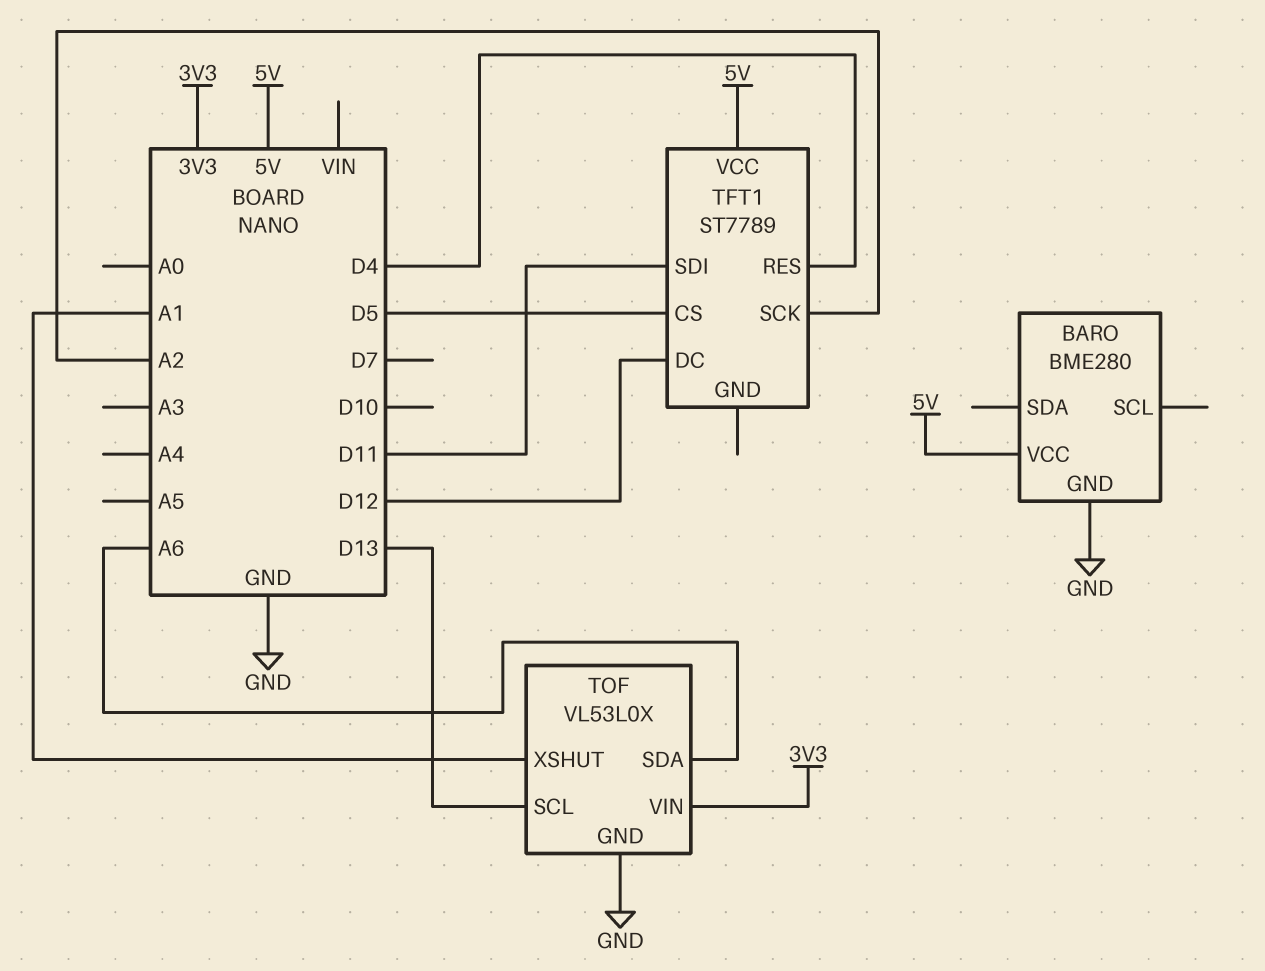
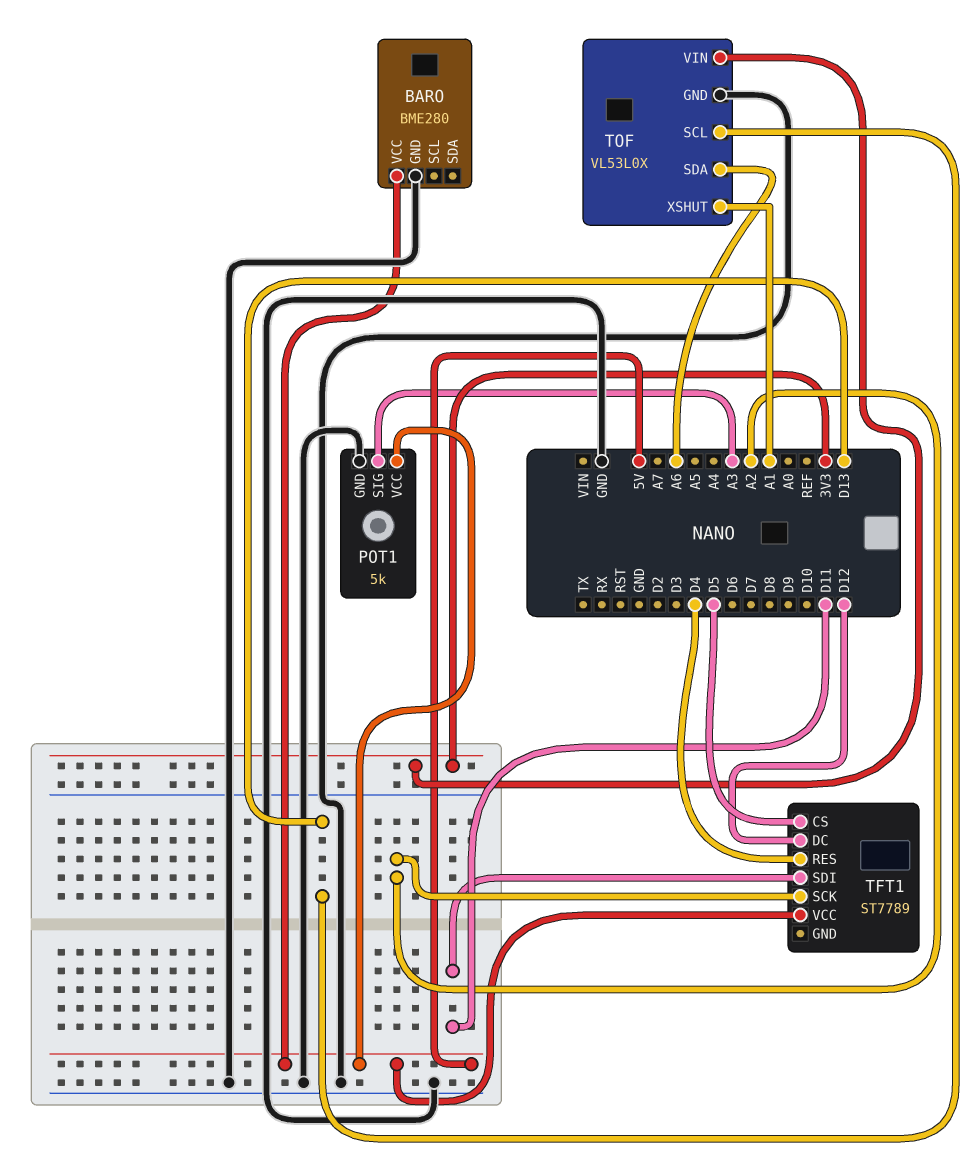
POT1: none -> 5k
POT1 pin GND: none -> GND
POT1 pin SIG: none -> A3
POT1 pin VCC: none -> 5V

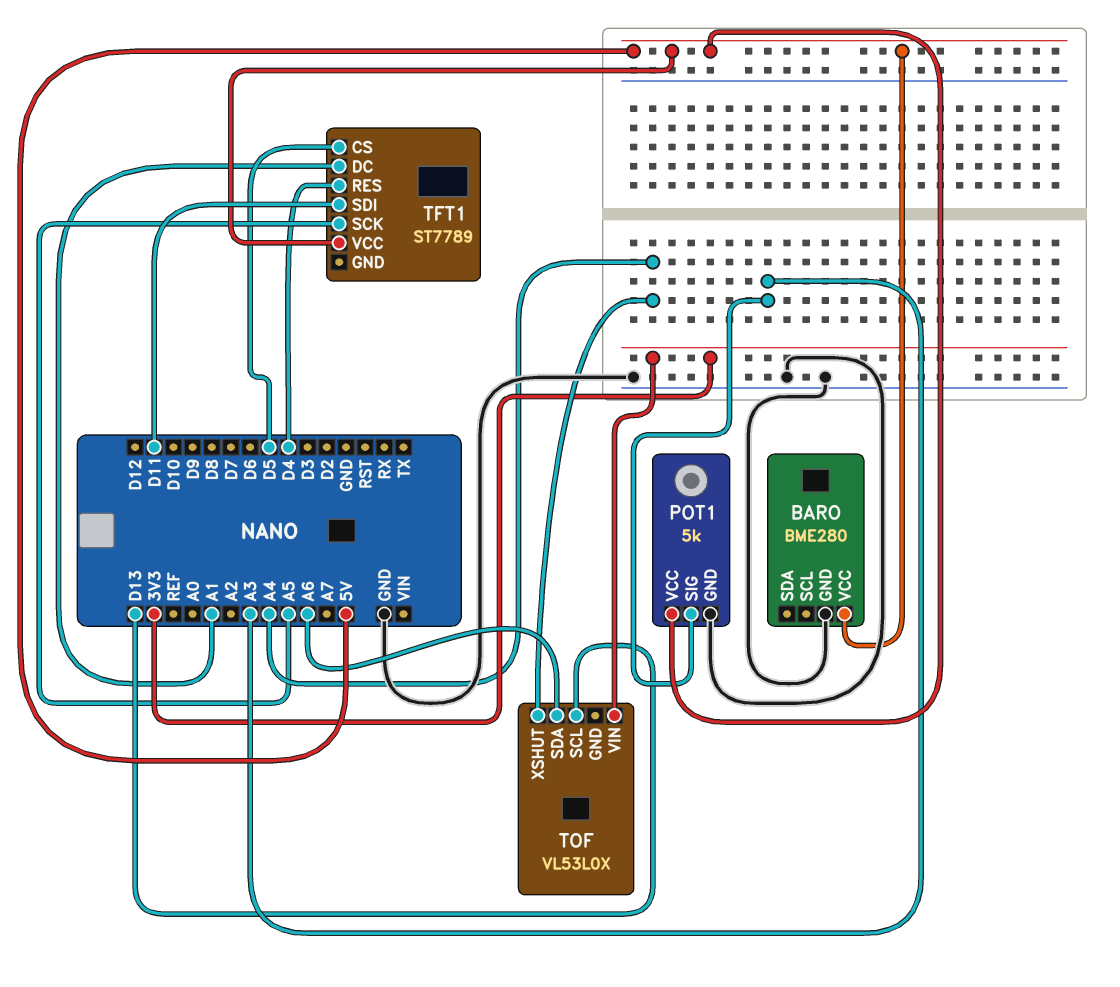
TFT1 pin DC: D12 -> A1
TFT1 pin SCK: A2 -> A5
TOF pin GND: GND -> none
TOF pin XSHUT: A1 -> A4

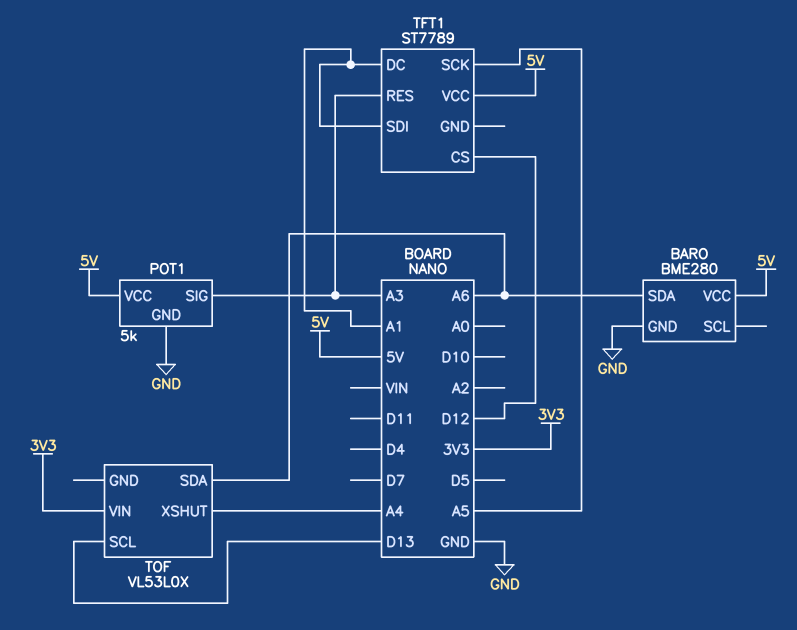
BARO pin SDA: none -> A6
TFT1 pin CS: D5 -> D12
TFT1 pin RES: D4 -> A3
TFT1 pin SDI: D11 -> A1

